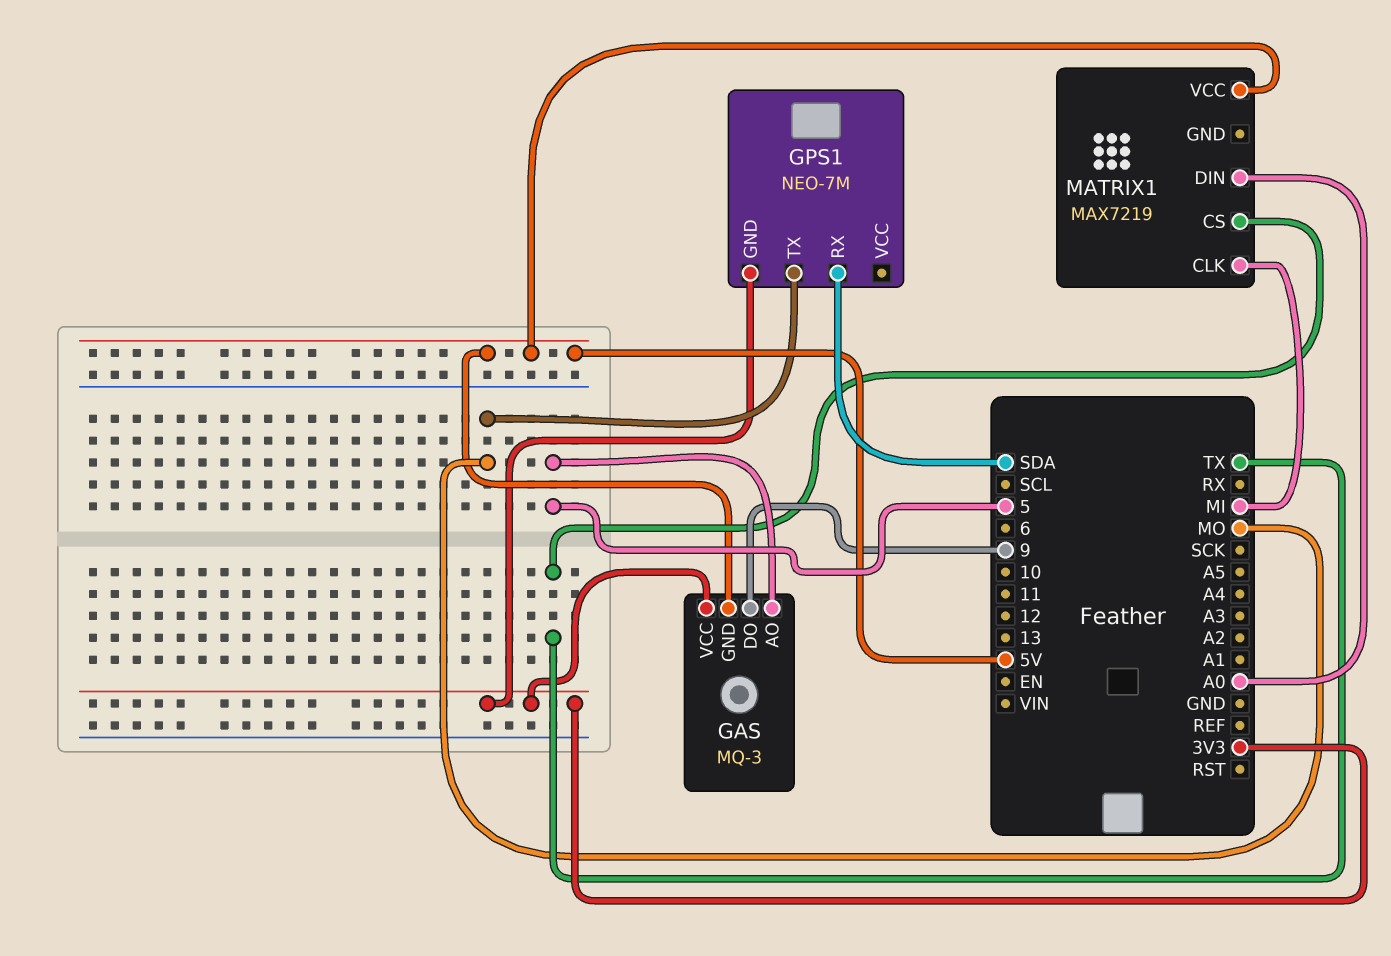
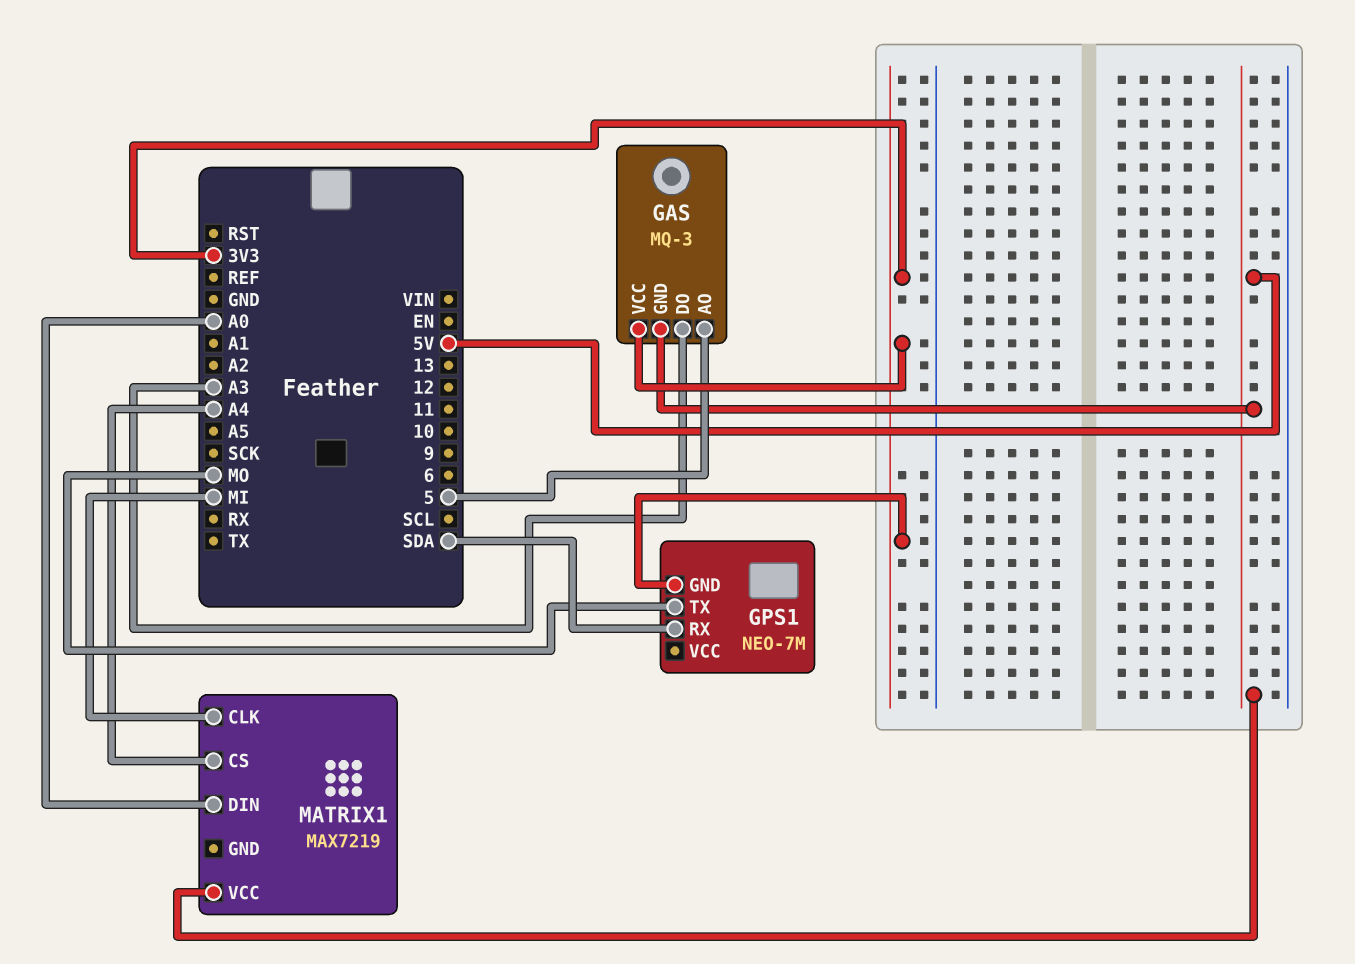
GAS pin DO: 9 -> A3
MATRIX1 pin CS: TX -> A4

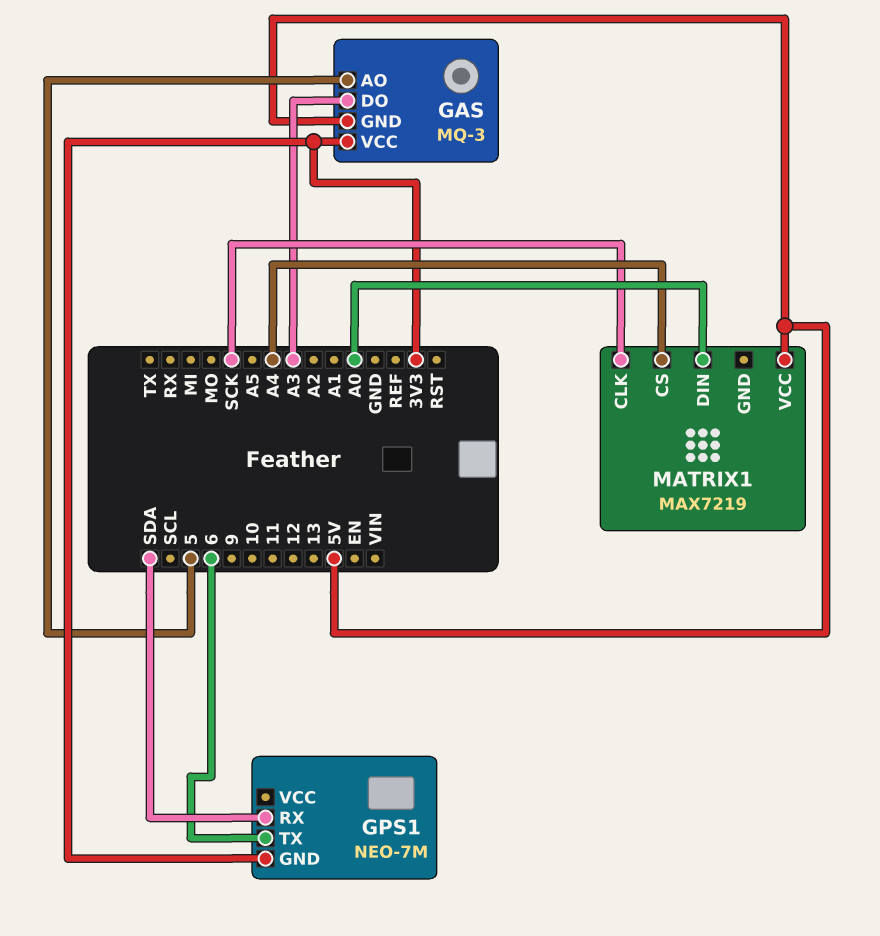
GPS1 pin TX: MO -> 6
MATRIX1 pin CLK: MI -> SCK

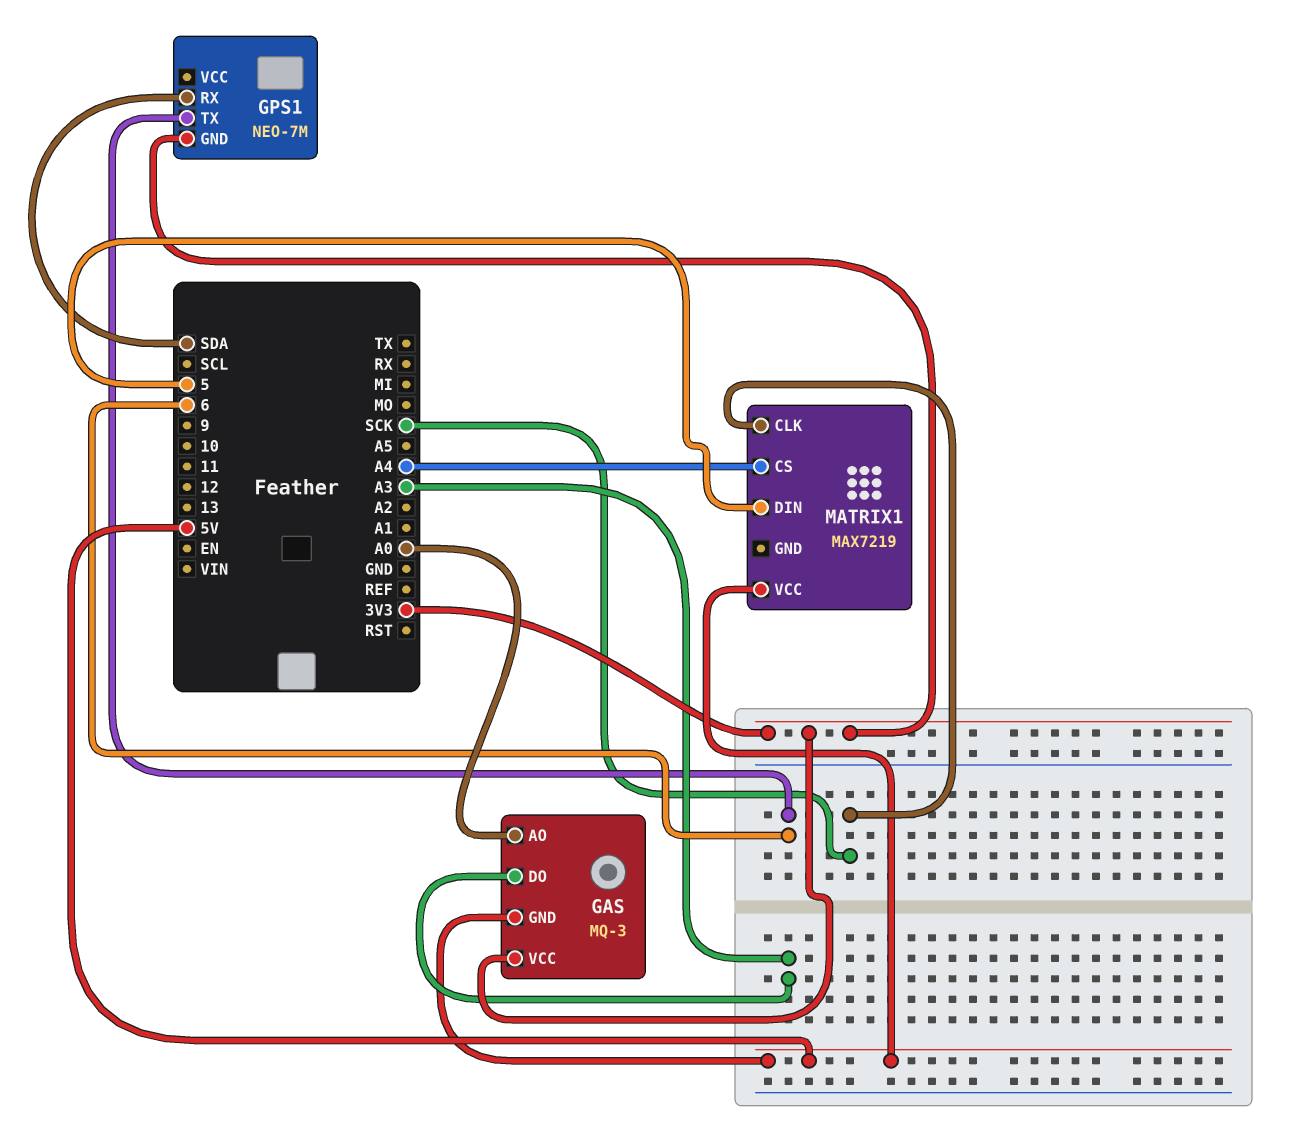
GAS pin AO: 5 -> A0
MATRIX1 pin DIN: A0 -> 5

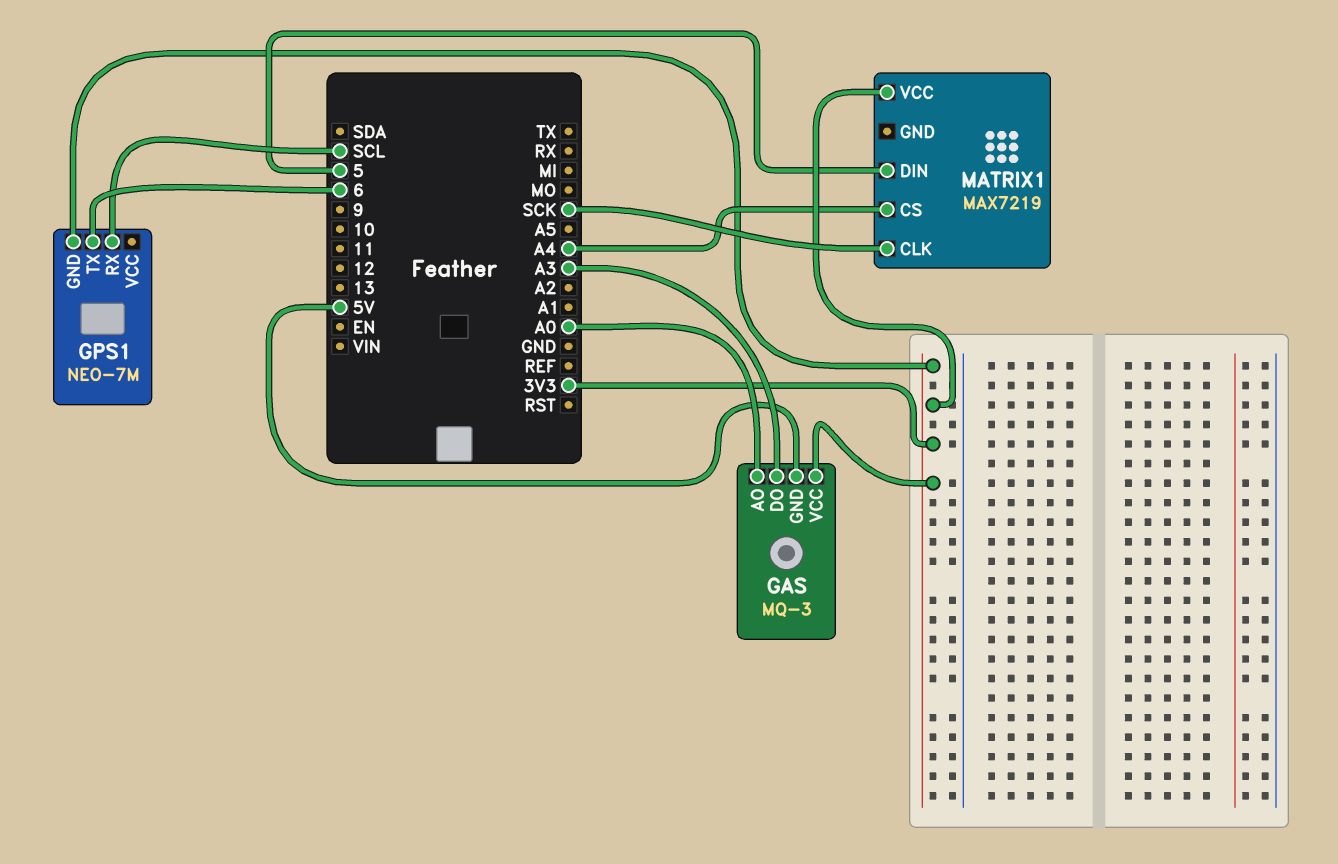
GPS1 pin RX: SDA -> SCL
MATRIX1 pin VCC: 5V -> 3V3

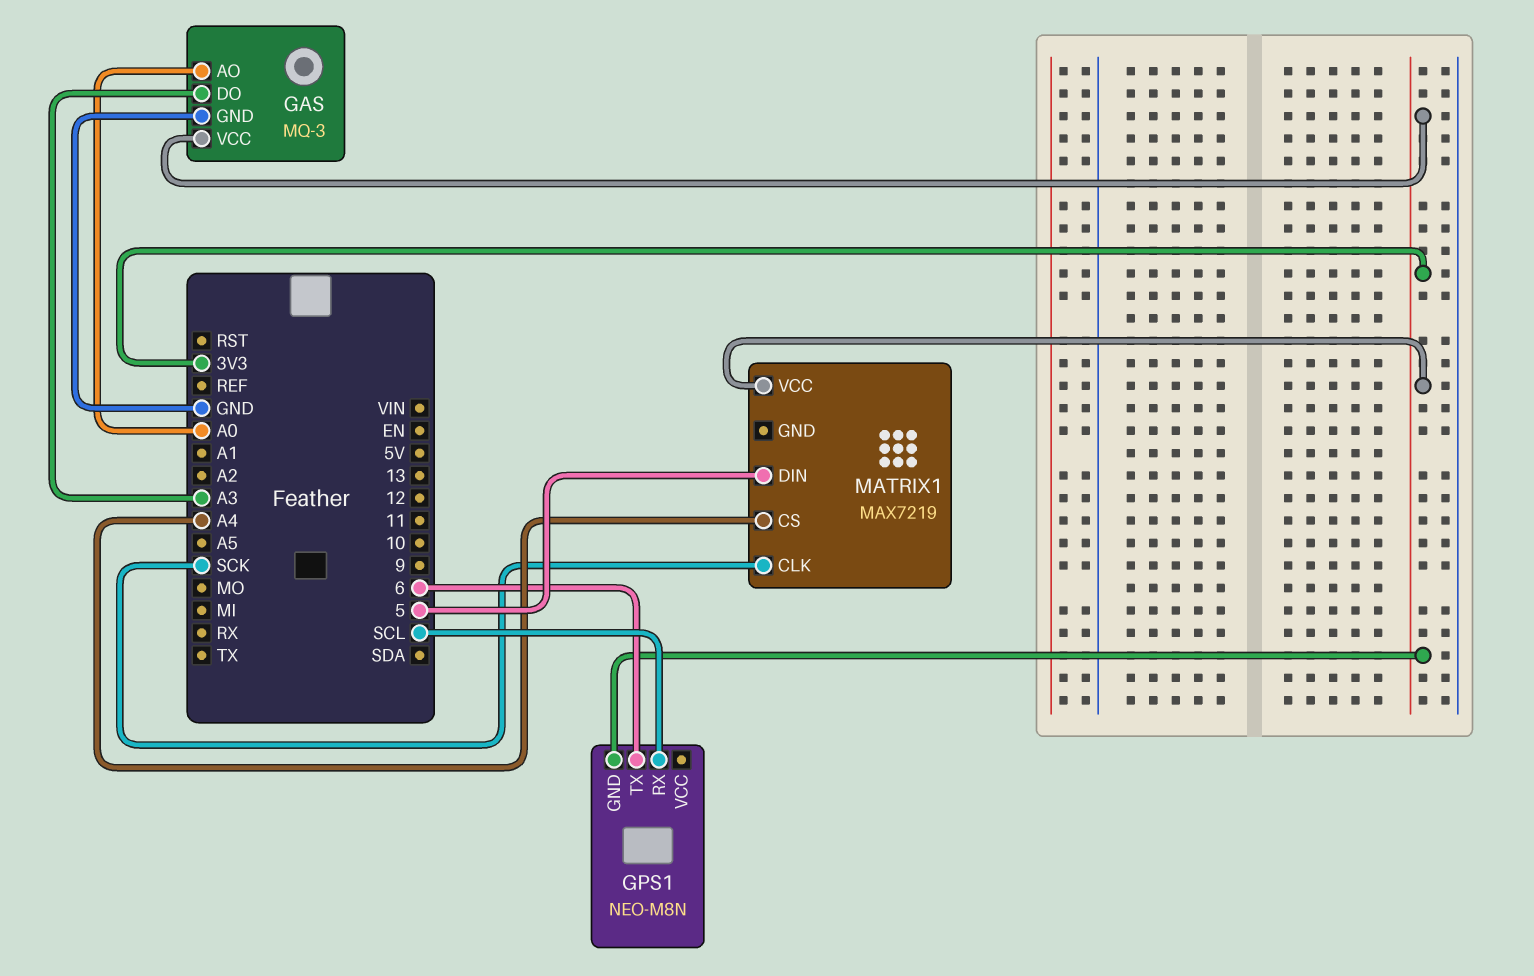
GAS pin GND: 5V -> GND
GPS1: NEO-7M -> NEO-M8N

